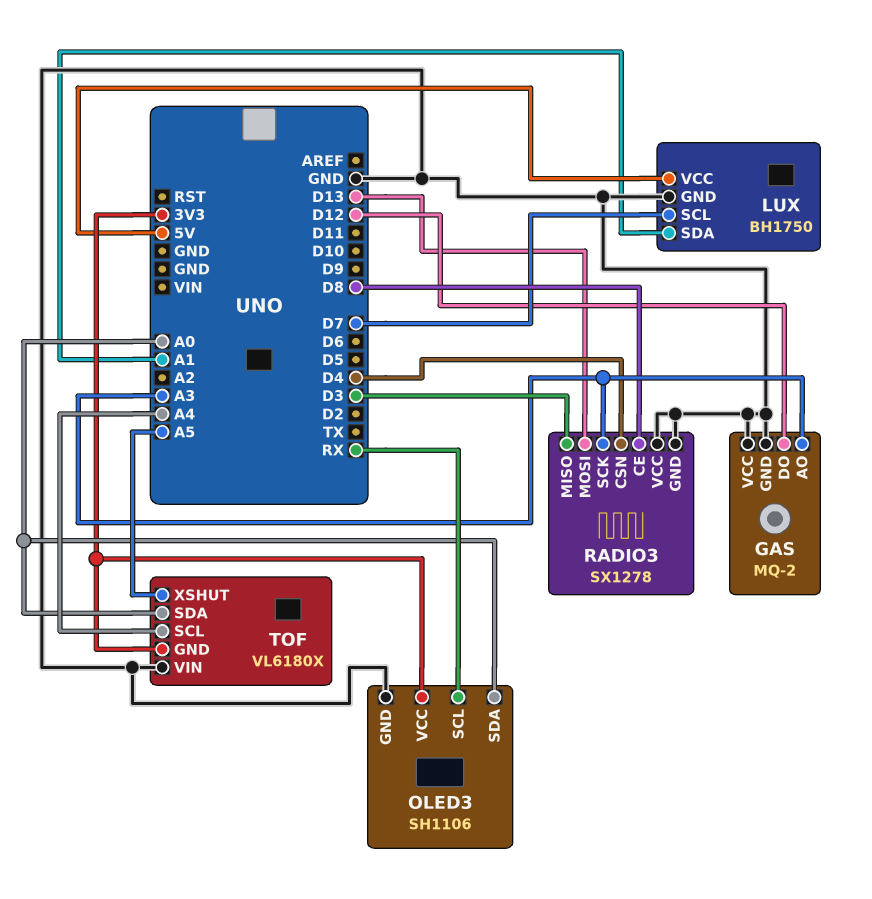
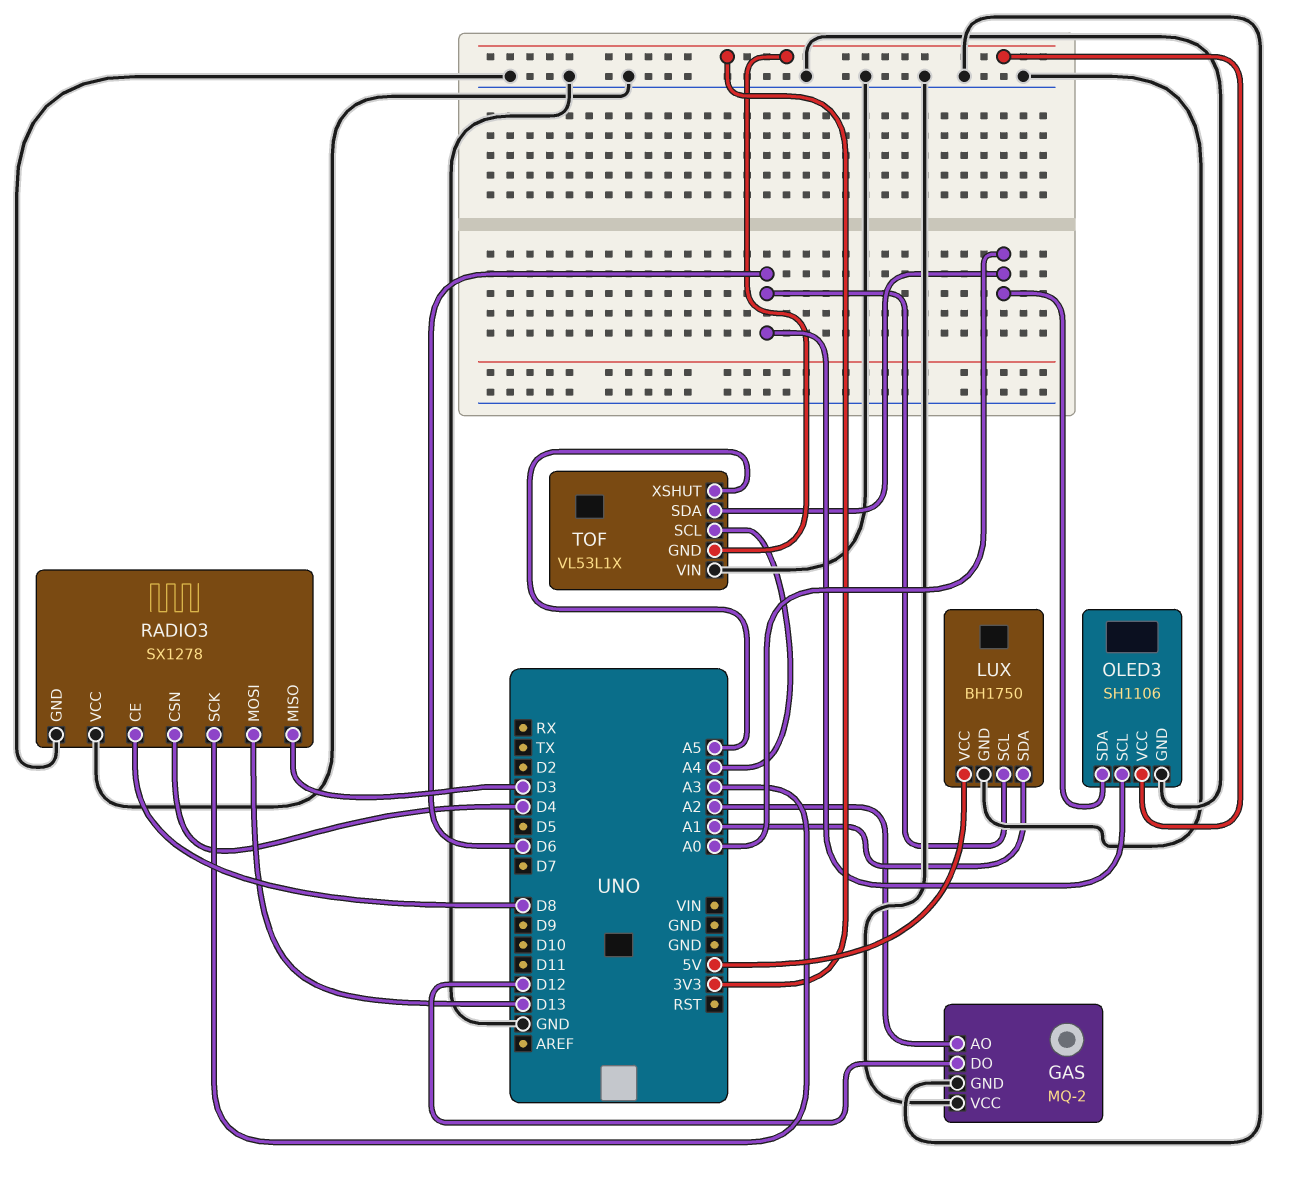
GAS pin AO: A3 -> A2
LUX pin SCL: D7 -> D6
OLED3 pin SCL: RX -> D6
TOF: VL6180X -> VL53L1X

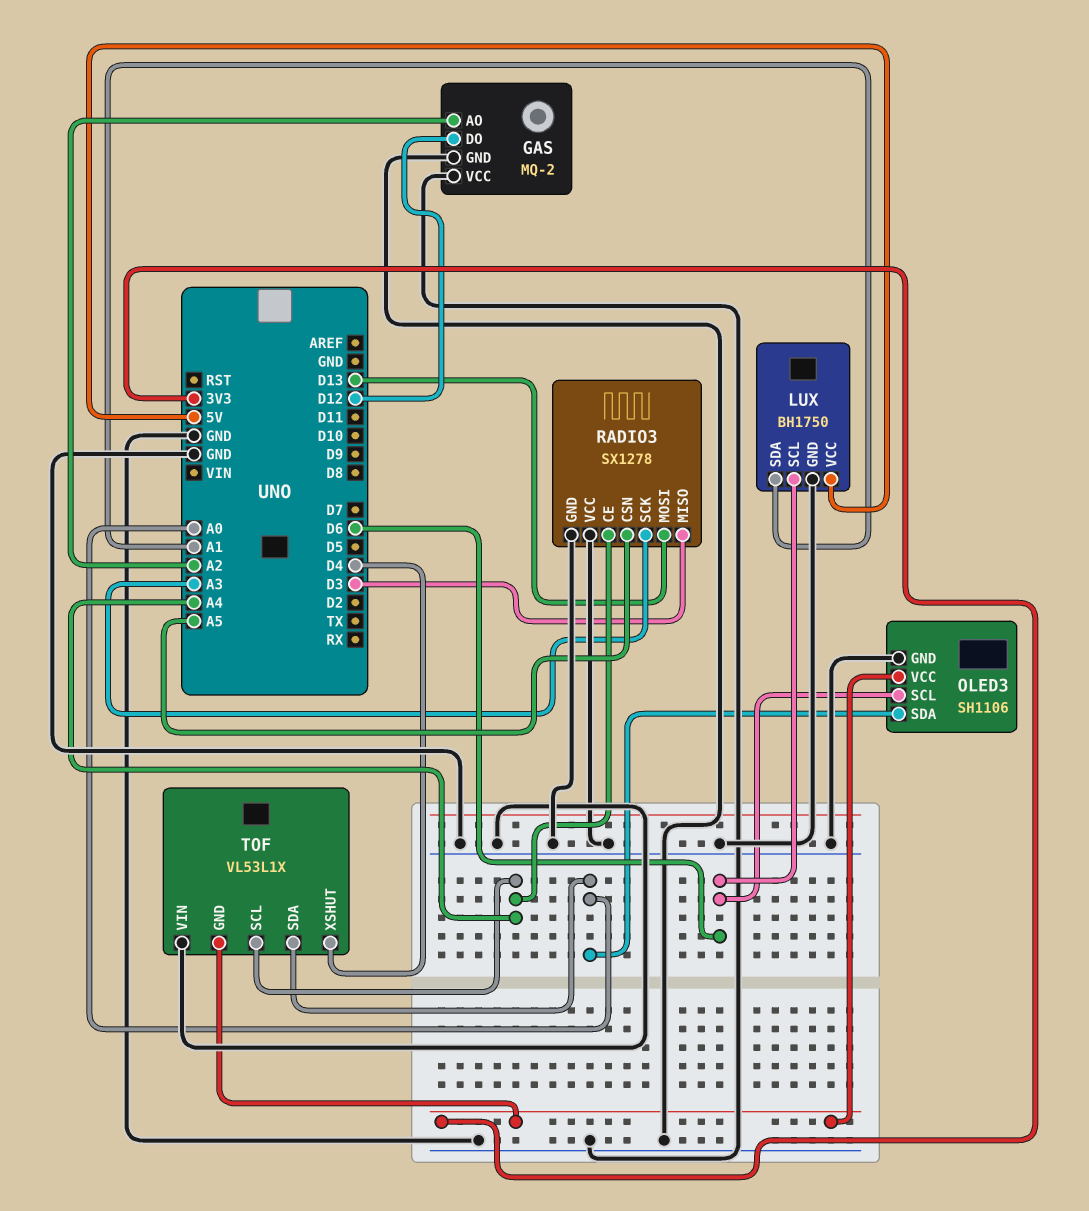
RADIO3 pin CE: D8 -> A4
RADIO3 pin CSN: D4 -> A5
TOF pin XSHUT: A5 -> D4

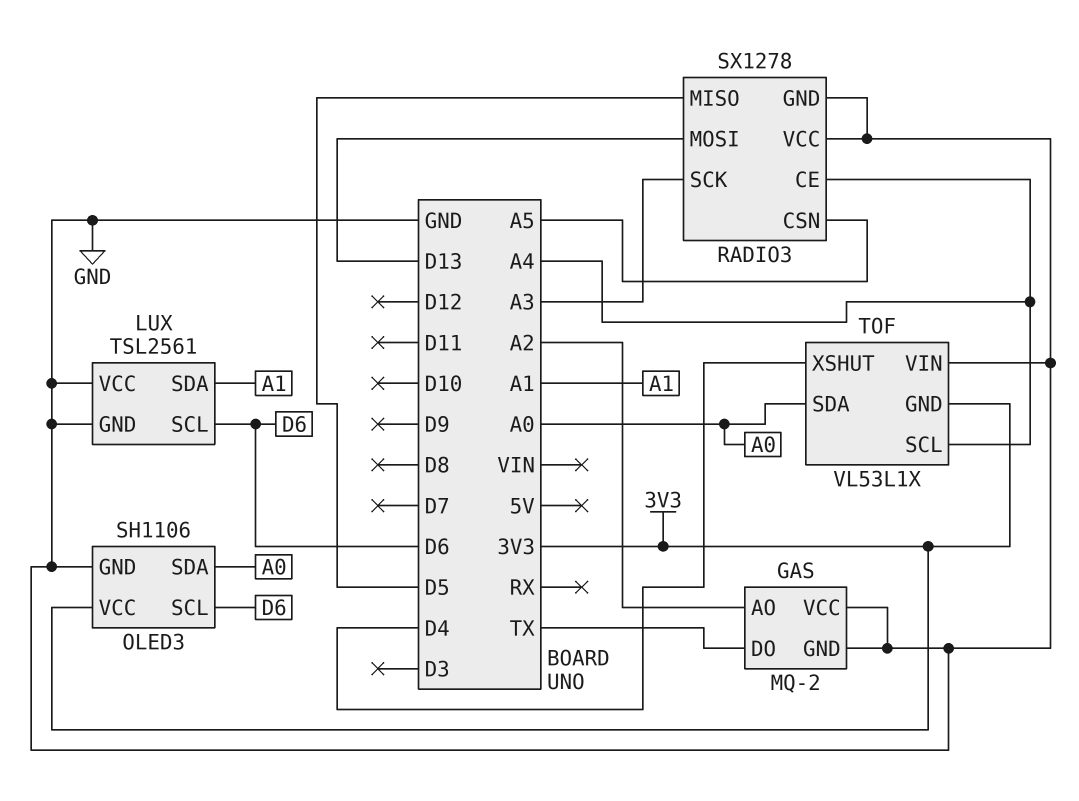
GAS pin DO: D12 -> TX
LUX: BH1750 -> TSL2561
LUX pin VCC: 5V -> GND
RADIO3 pin MISO: D3 -> D5

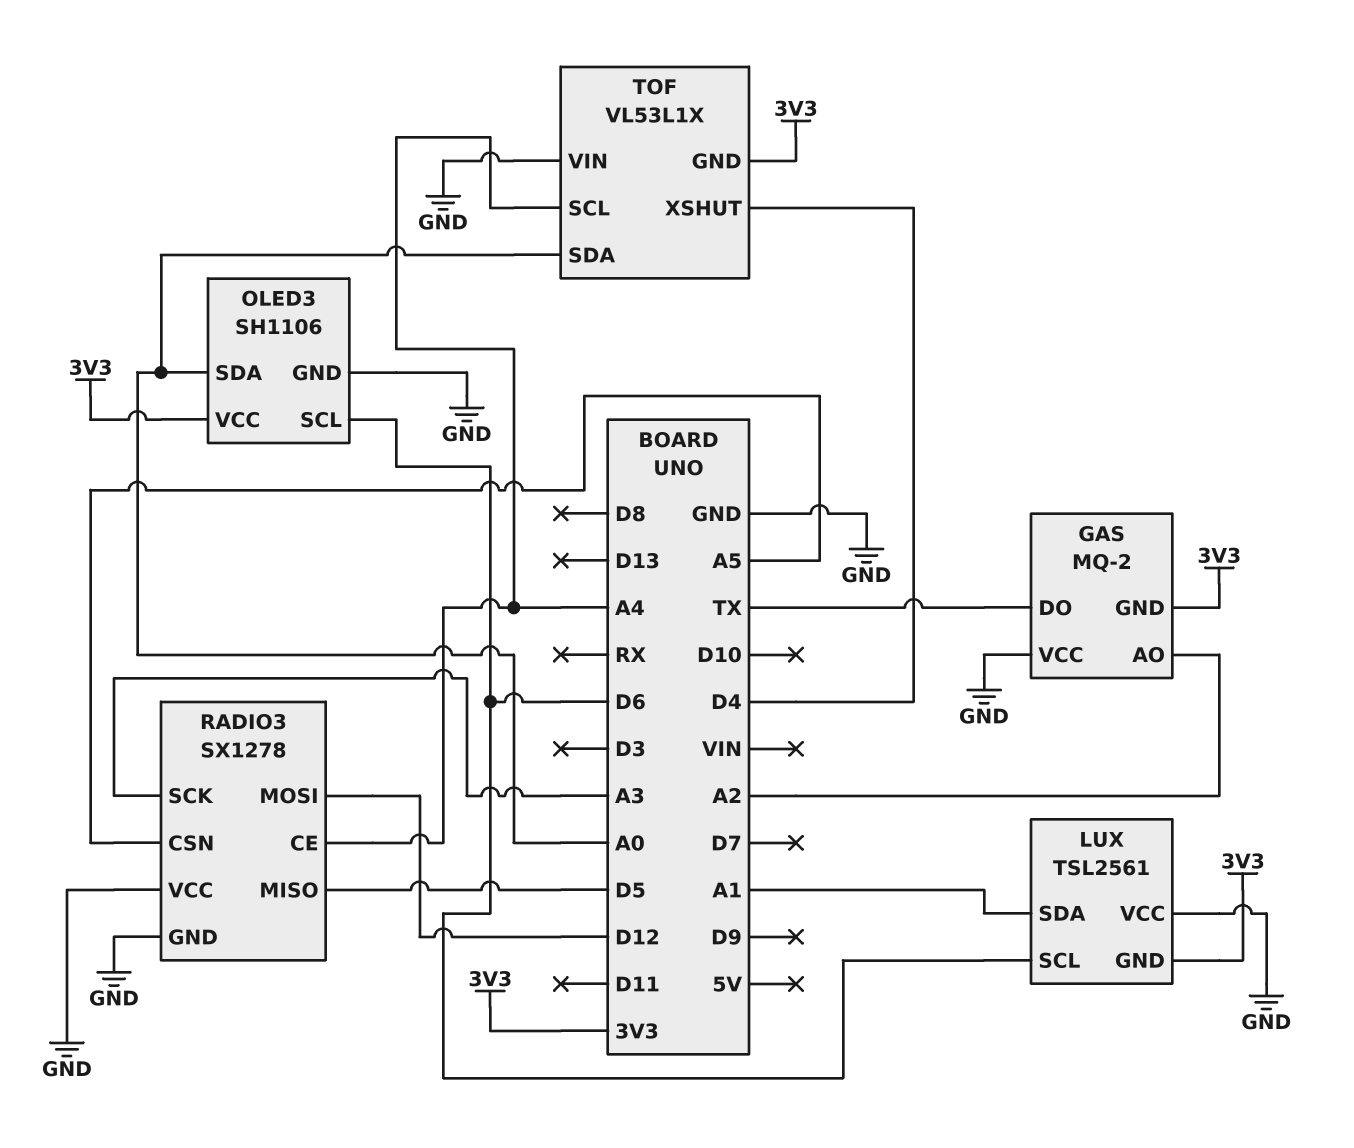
GAS pin GND: GND -> 3V3
LUX pin GND: GND -> 3V3
RADIO3 pin MOSI: D13 -> D12

